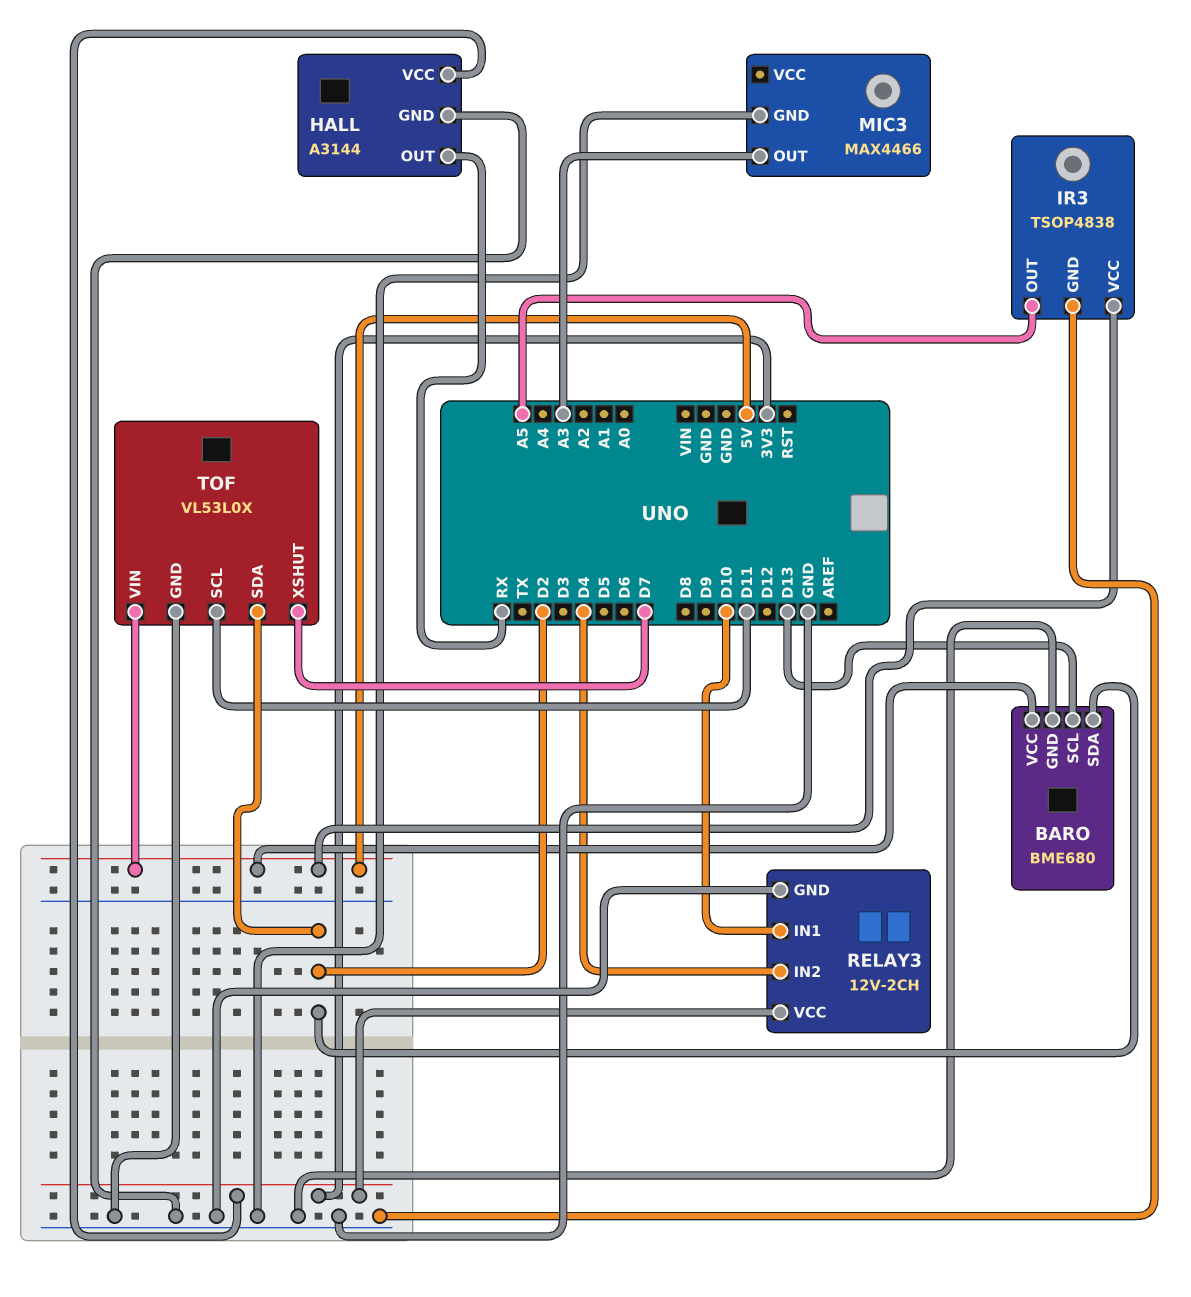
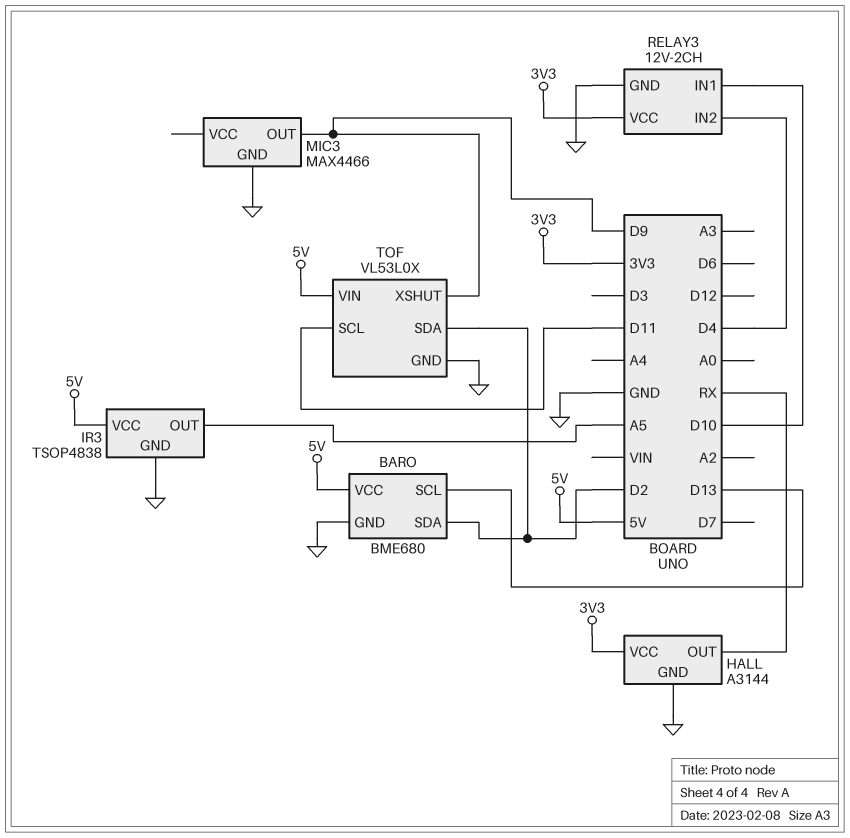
MIC3 pin OUT: A3 -> D9
TOF pin XSHUT: D7 -> D9

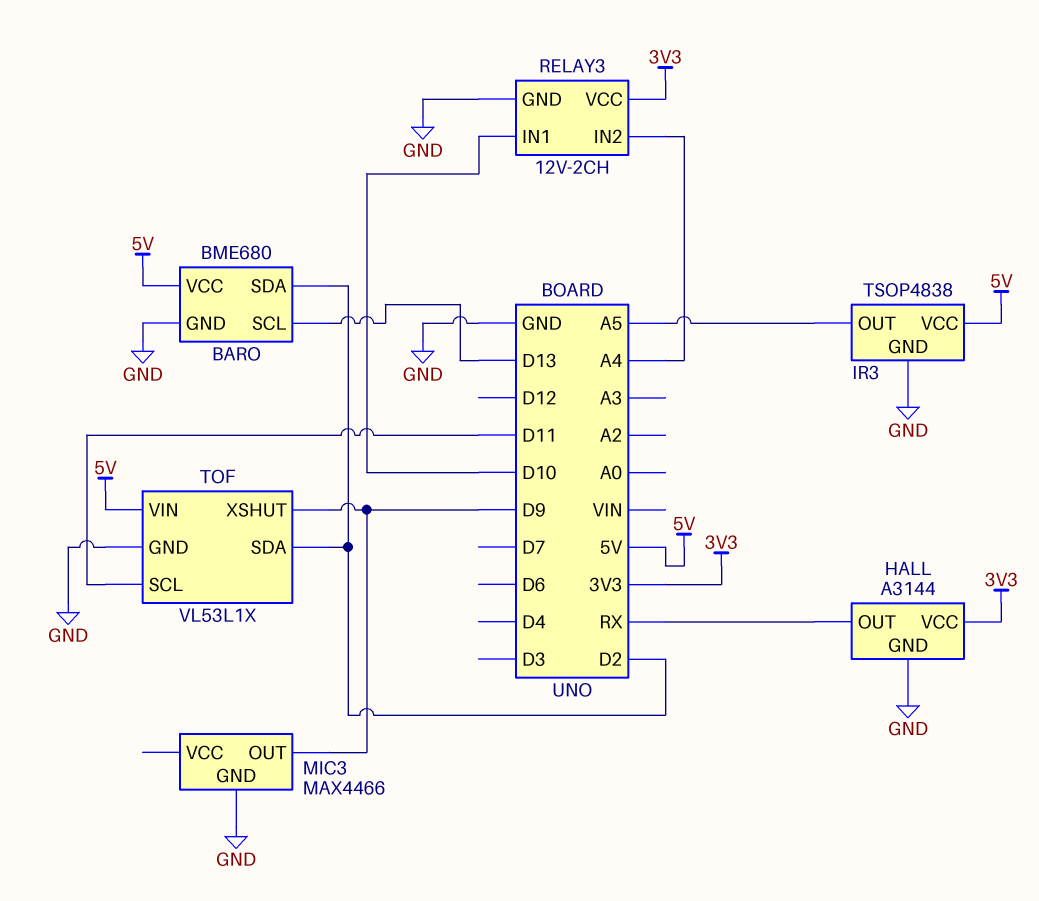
RELAY3 pin IN2: D4 -> A4
TOF: VL53L0X -> VL53L1X

